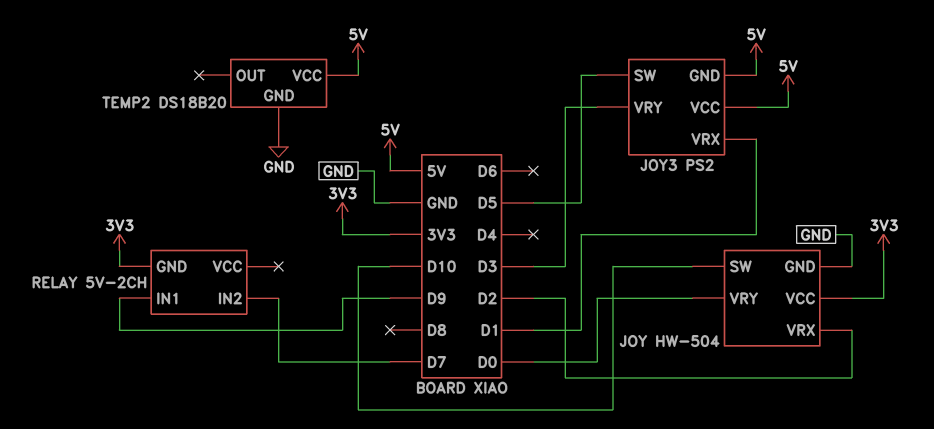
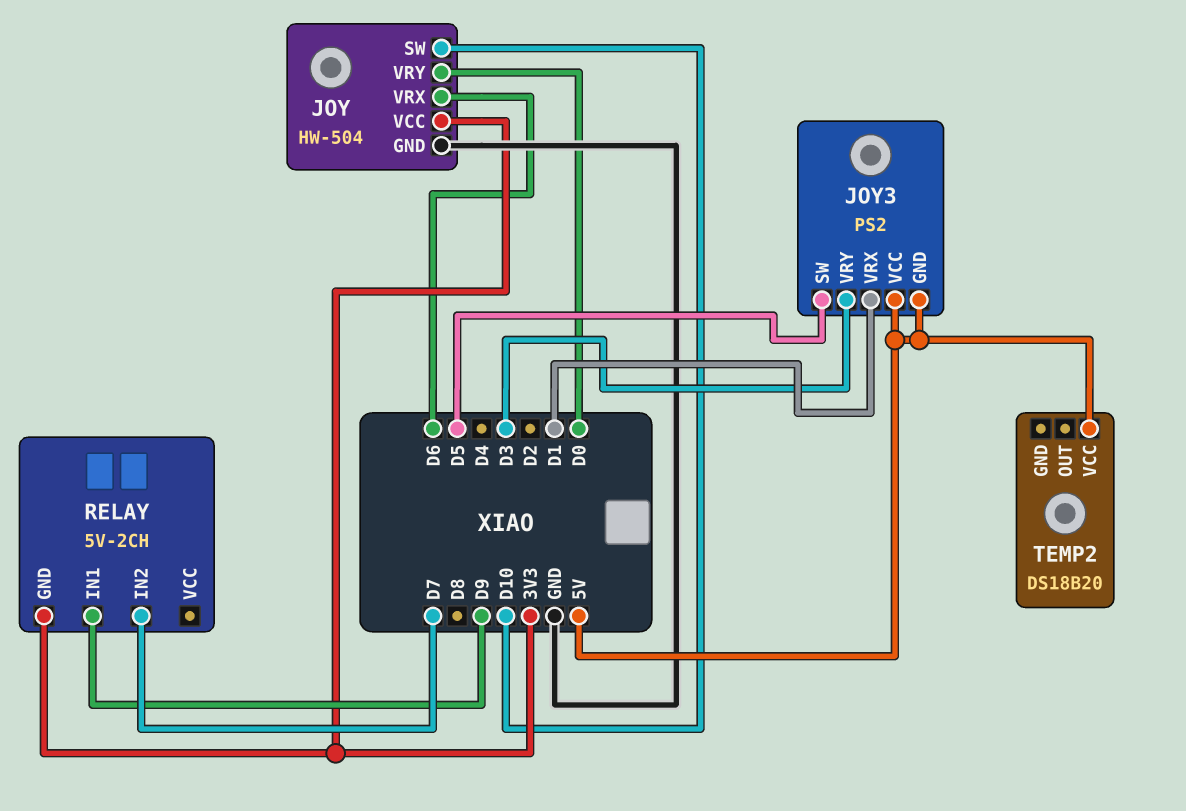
JOY pin VRX: D2 -> D6
TEMP2 pin GND: GND -> none

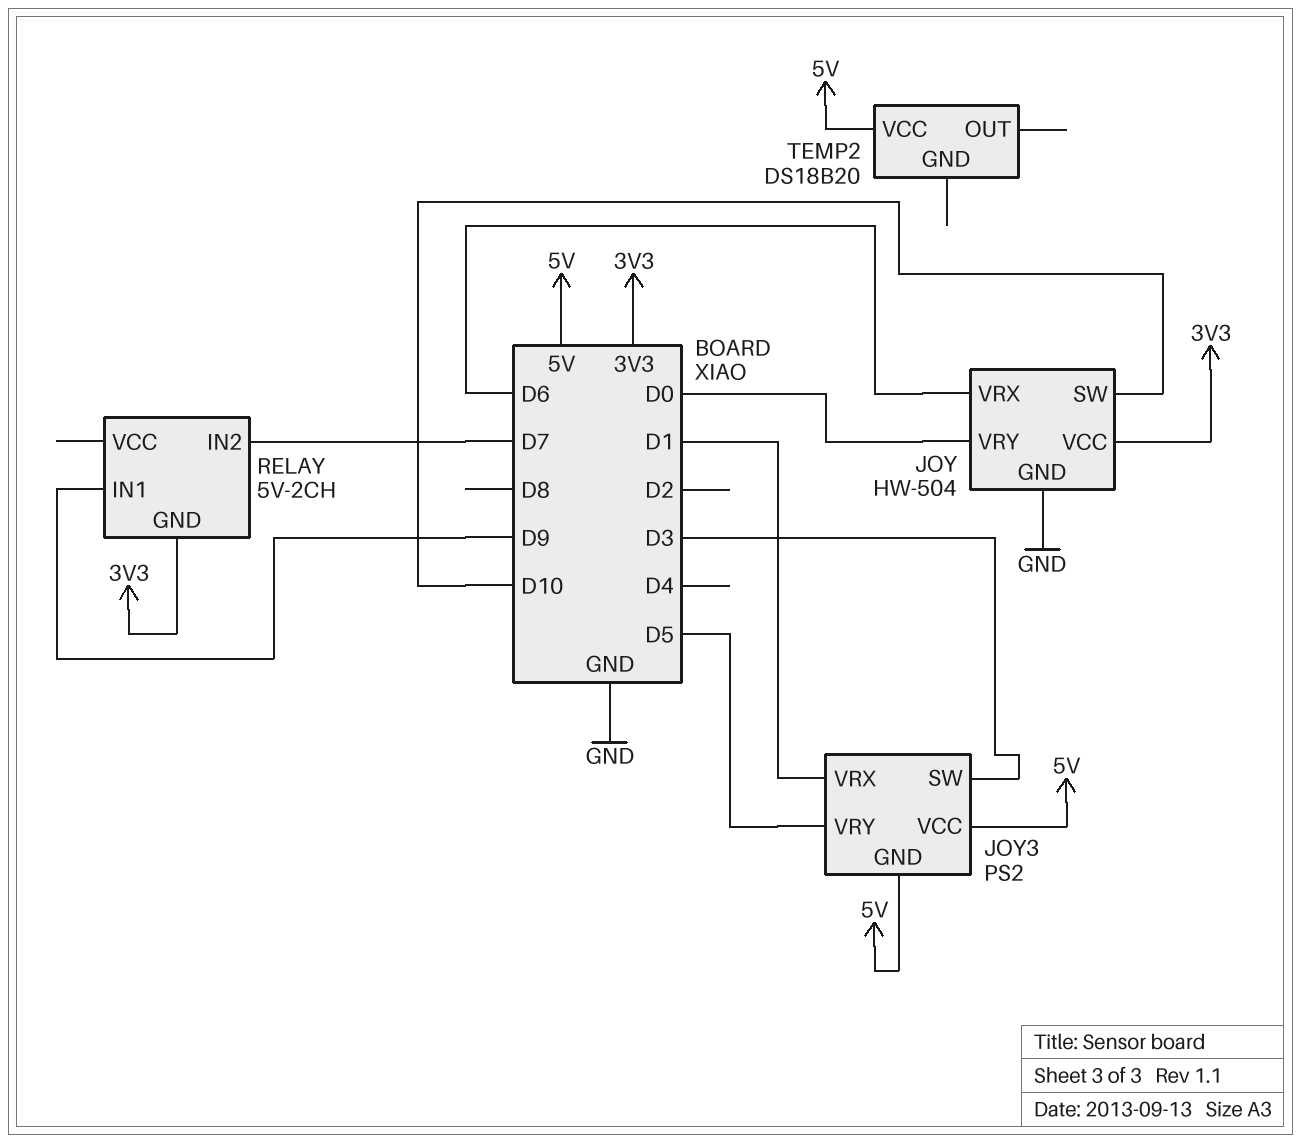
JOY3 pin SW: D5 -> D3
JOY3 pin VRY: D3 -> D5

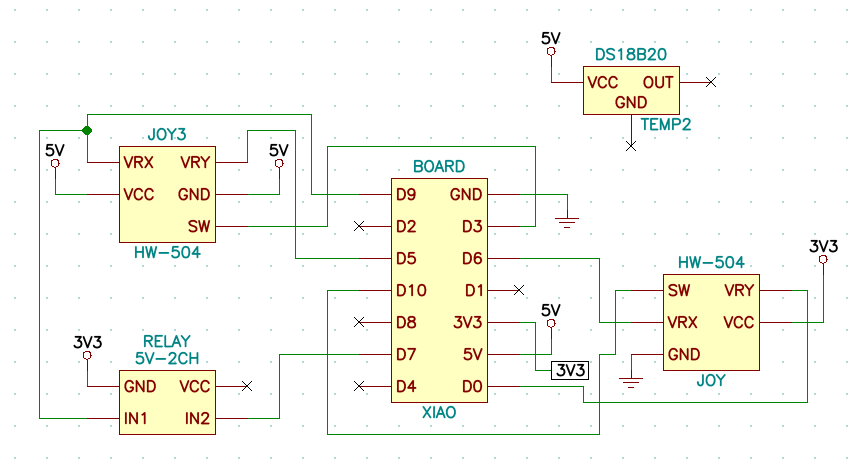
JOY3: PS2 -> HW-504
JOY3 pin VRX: D1 -> D9

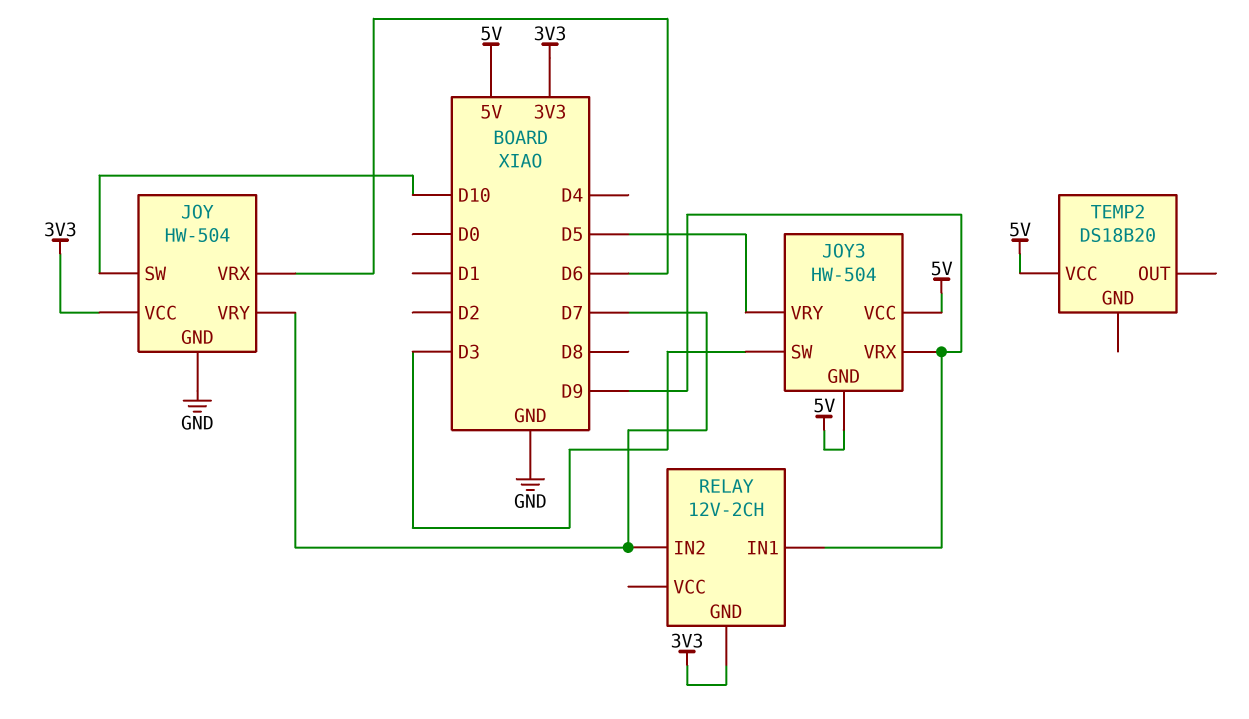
JOY pin VRY: D0 -> D7
RELAY: 5V-2CH -> 12V-2CH

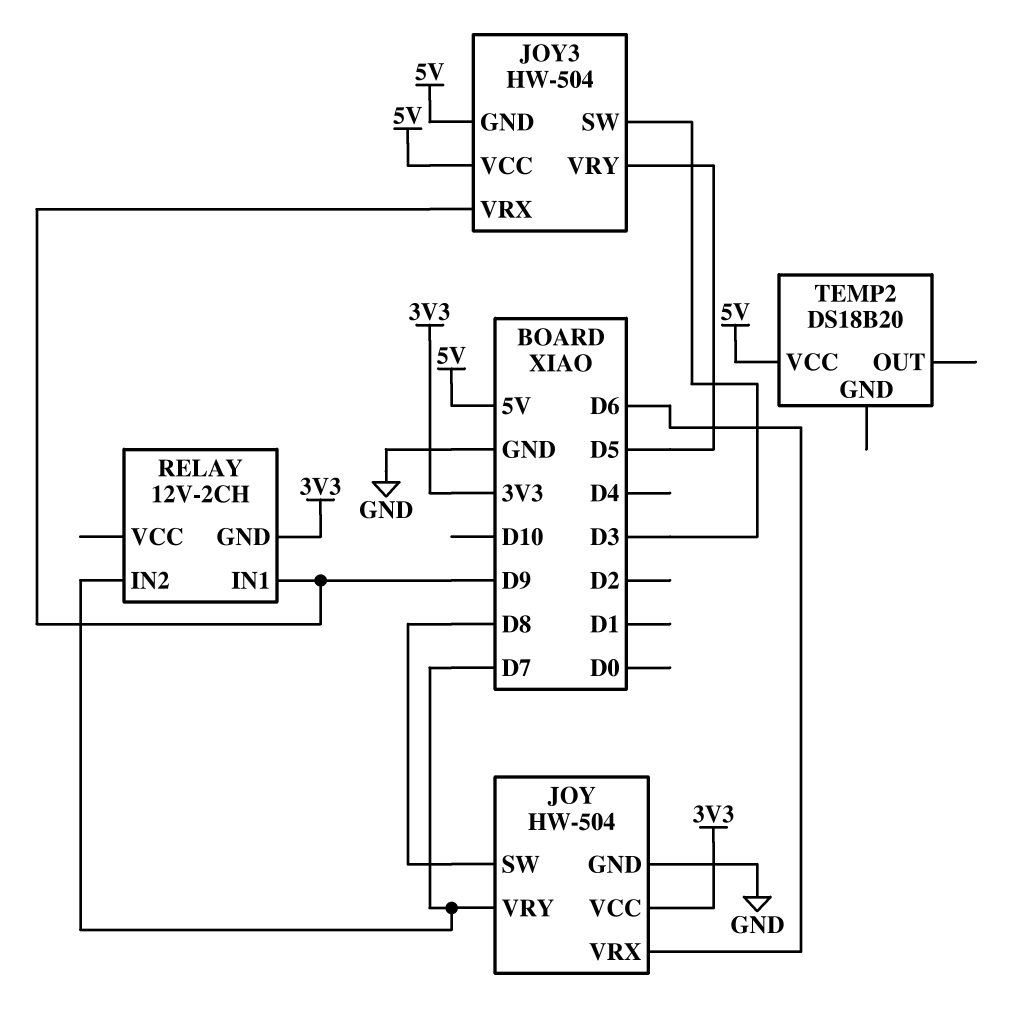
JOY pin SW: D10 -> D8

